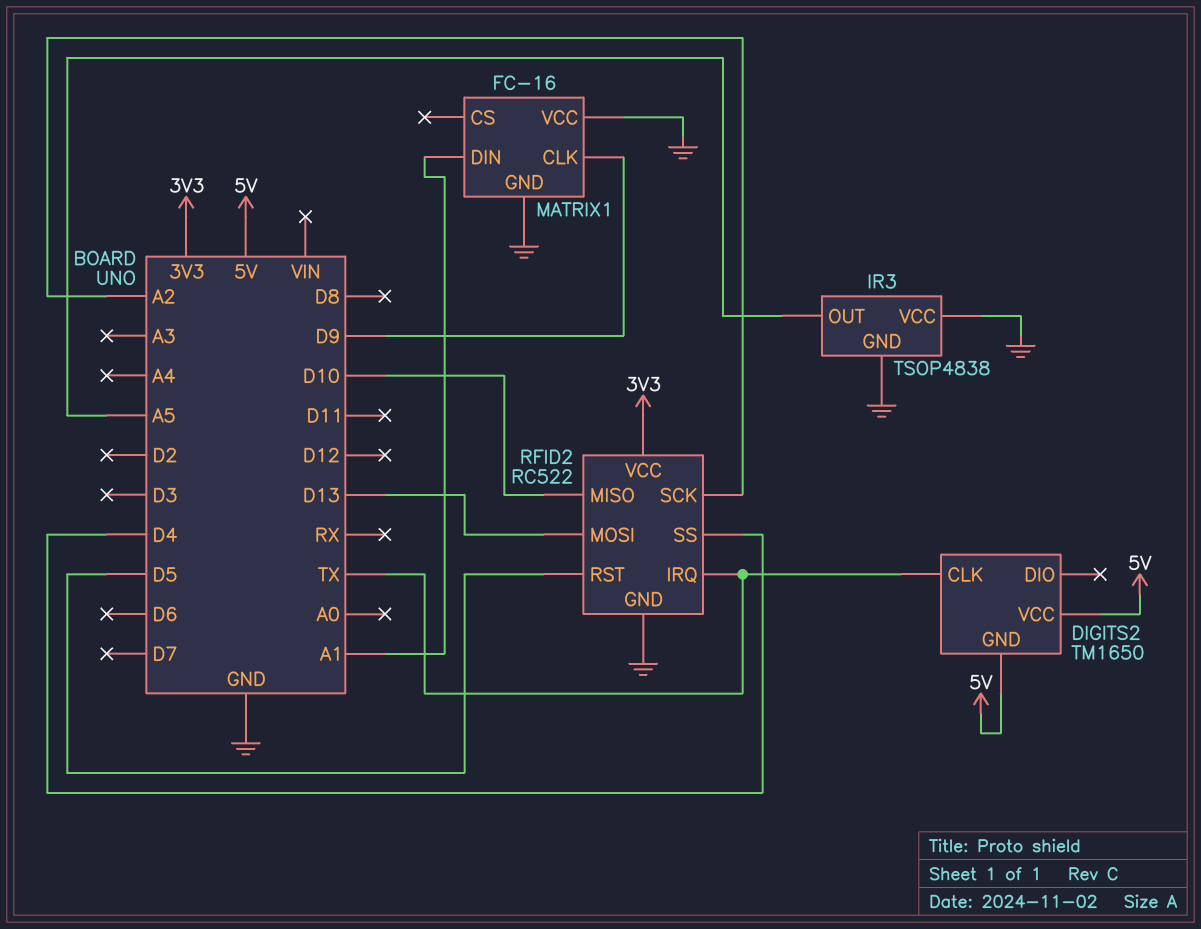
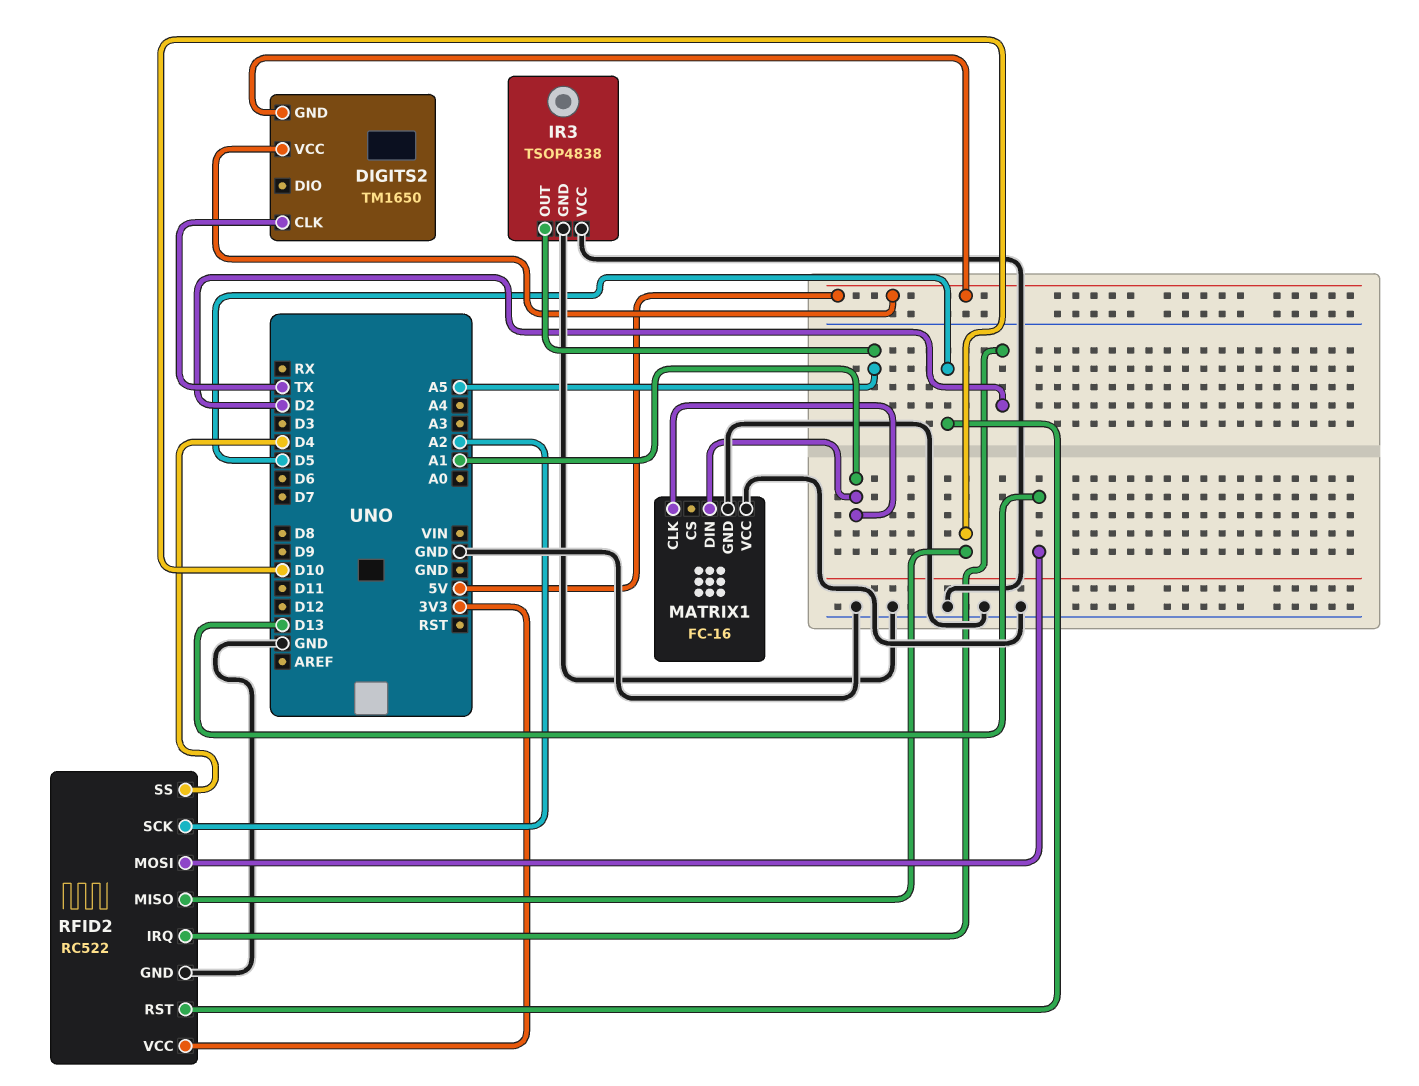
MATRIX1 pin CLK: D9 -> A1
RFID2 pin IRQ: TX -> D2

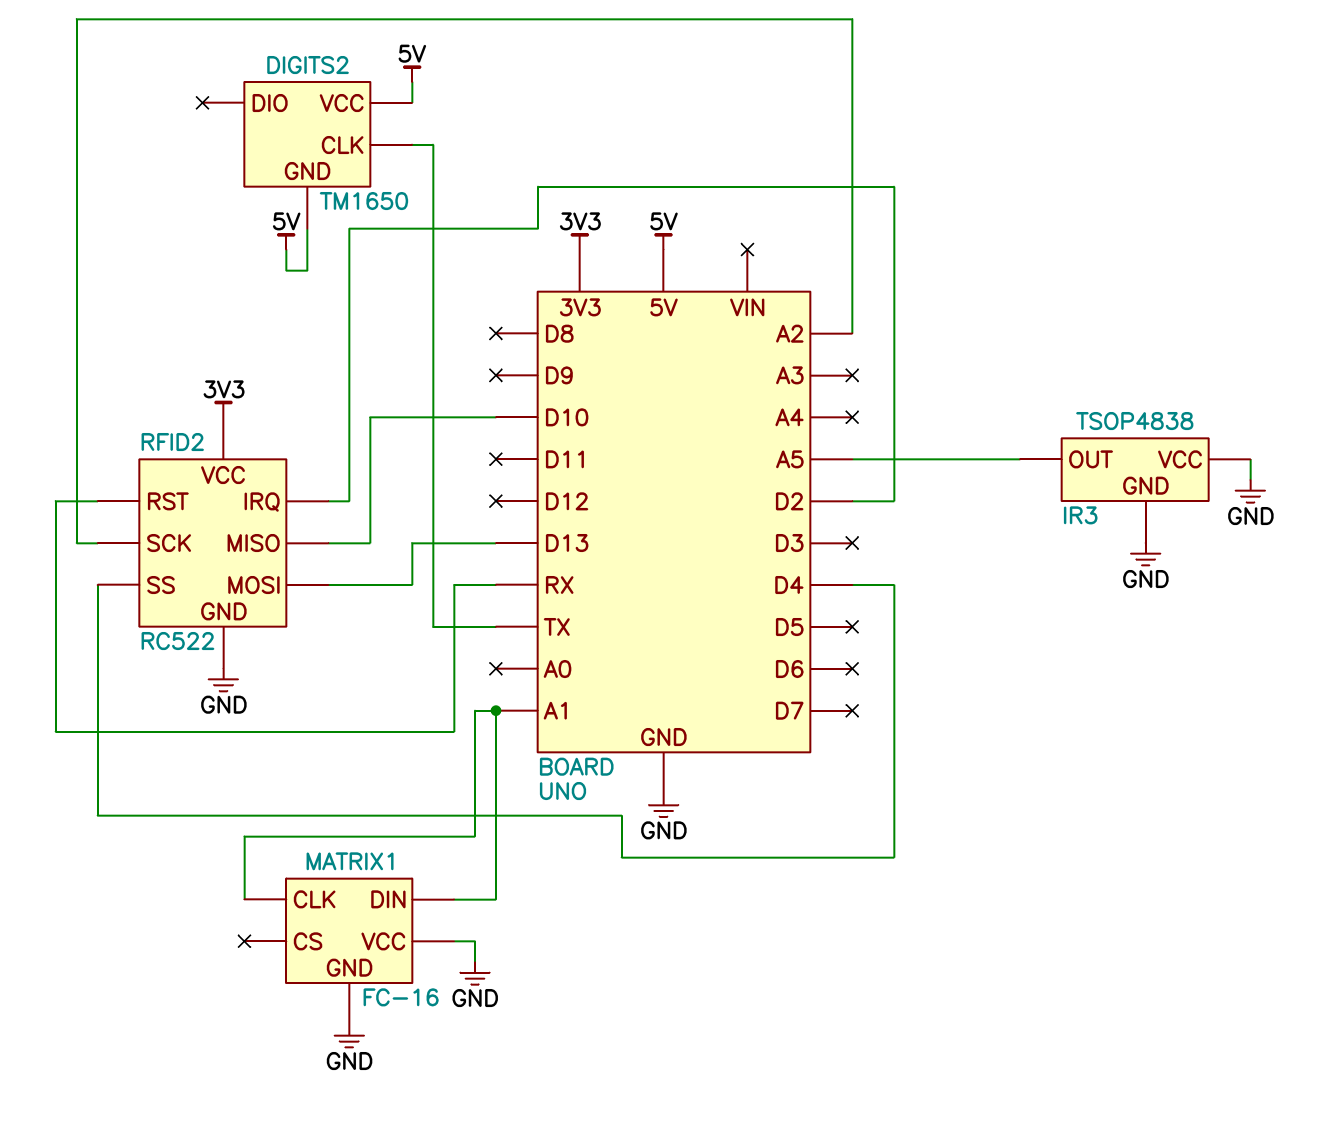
RFID2 pin RST: D5 -> RX

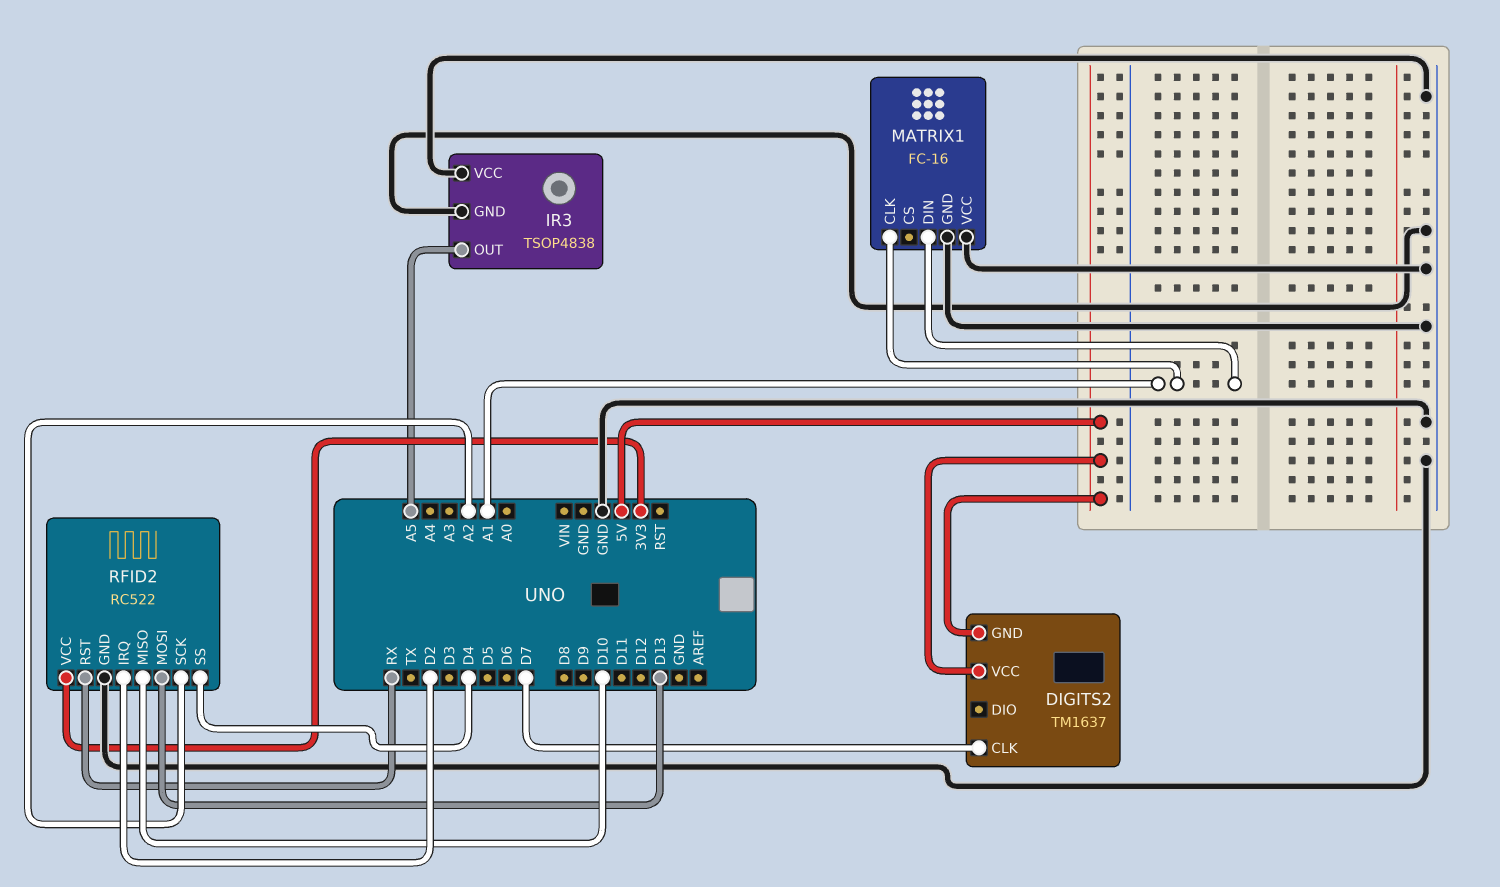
DIGITS2: TM1650 -> TM1637
DIGITS2 pin CLK: TX -> D7

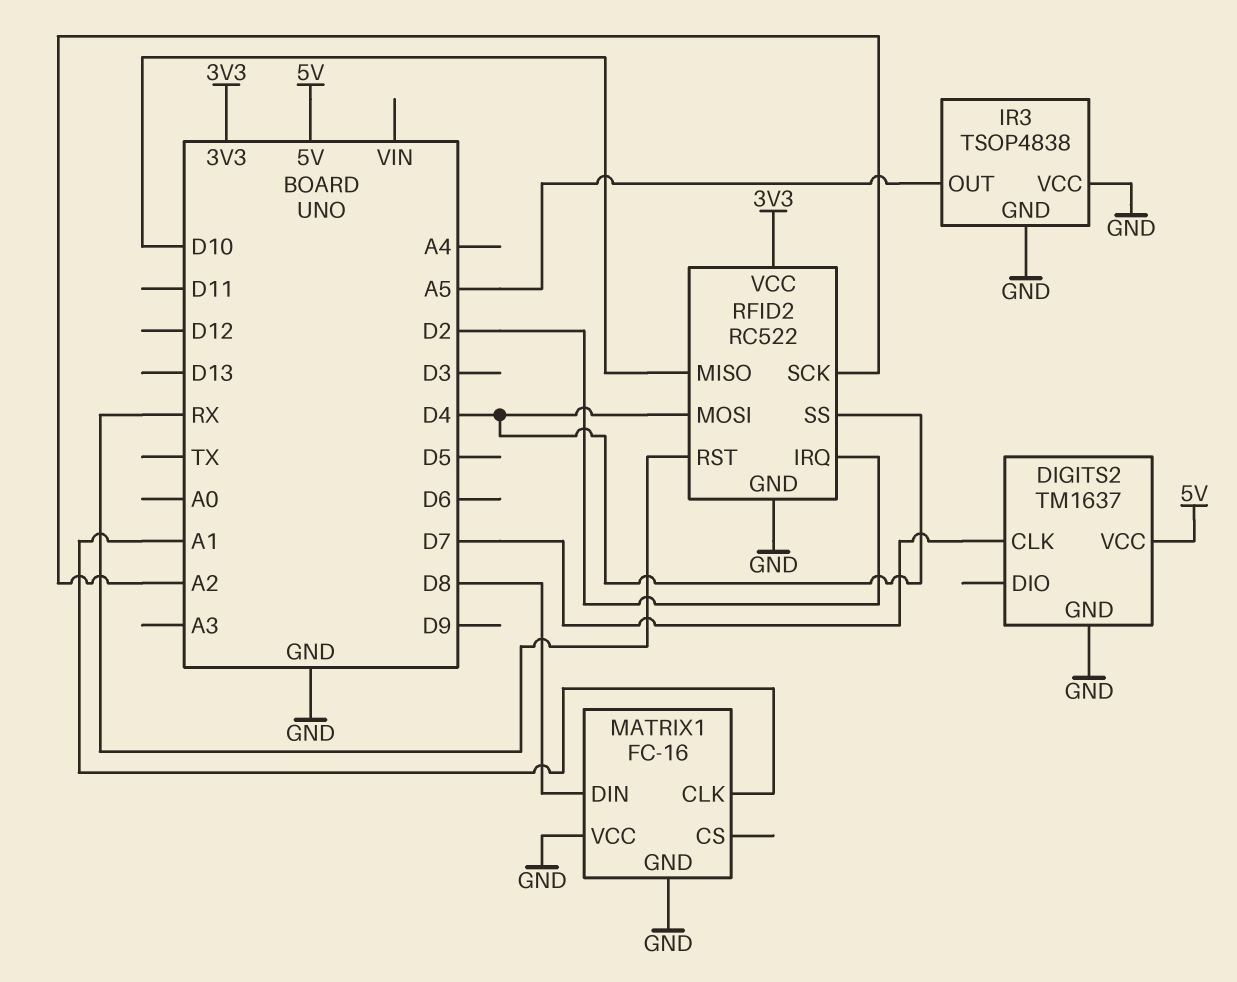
DIGITS2 pin GND: 5V -> GND
MATRIX1 pin DIN: A1 -> D8
RFID2 pin MOSI: D13 -> D4

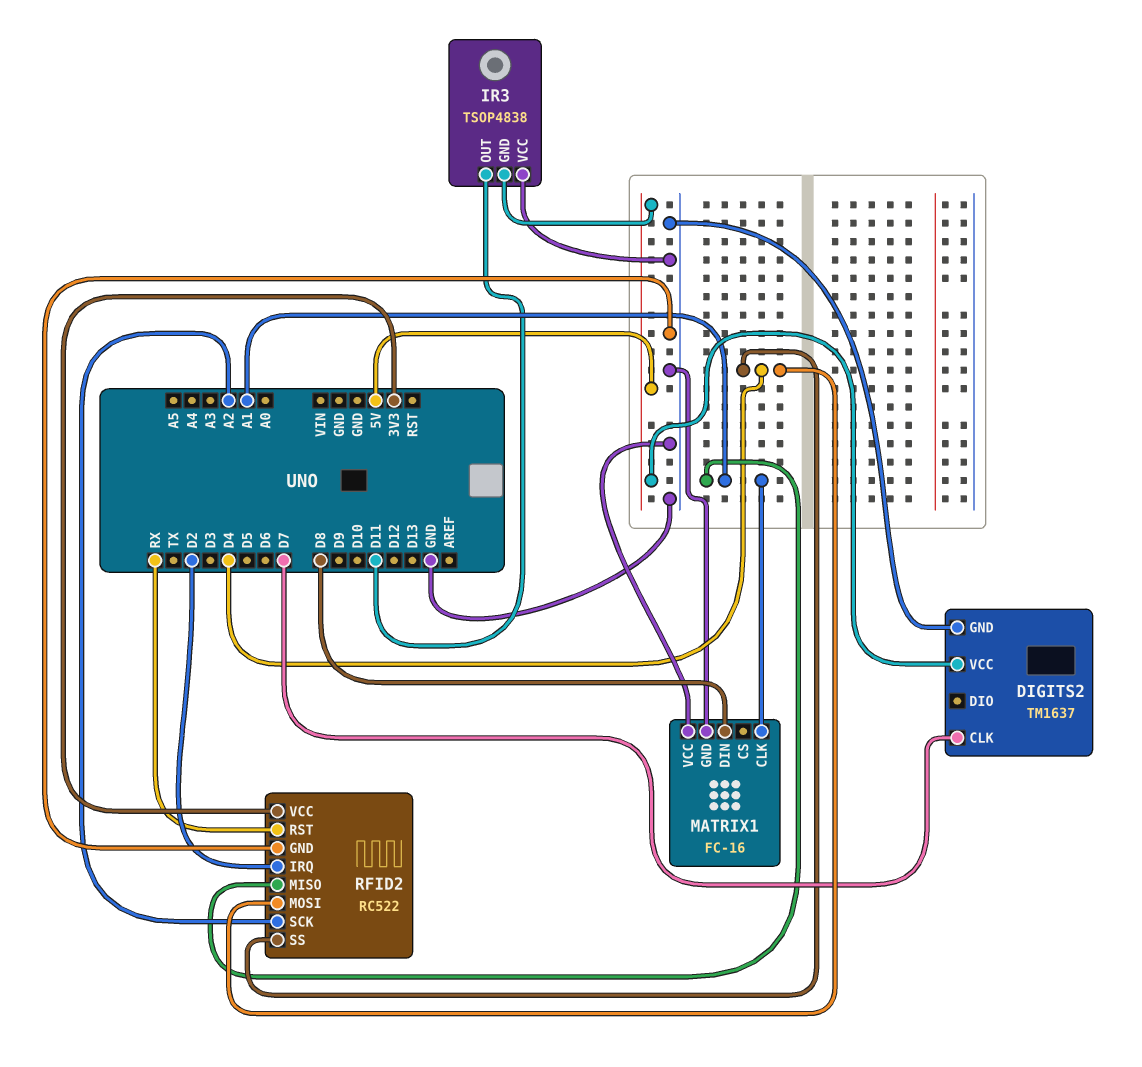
IR3 pin GND: GND -> 5V
IR3 pin OUT: A5 -> D11
RFID2 pin MISO: D10 -> A1

